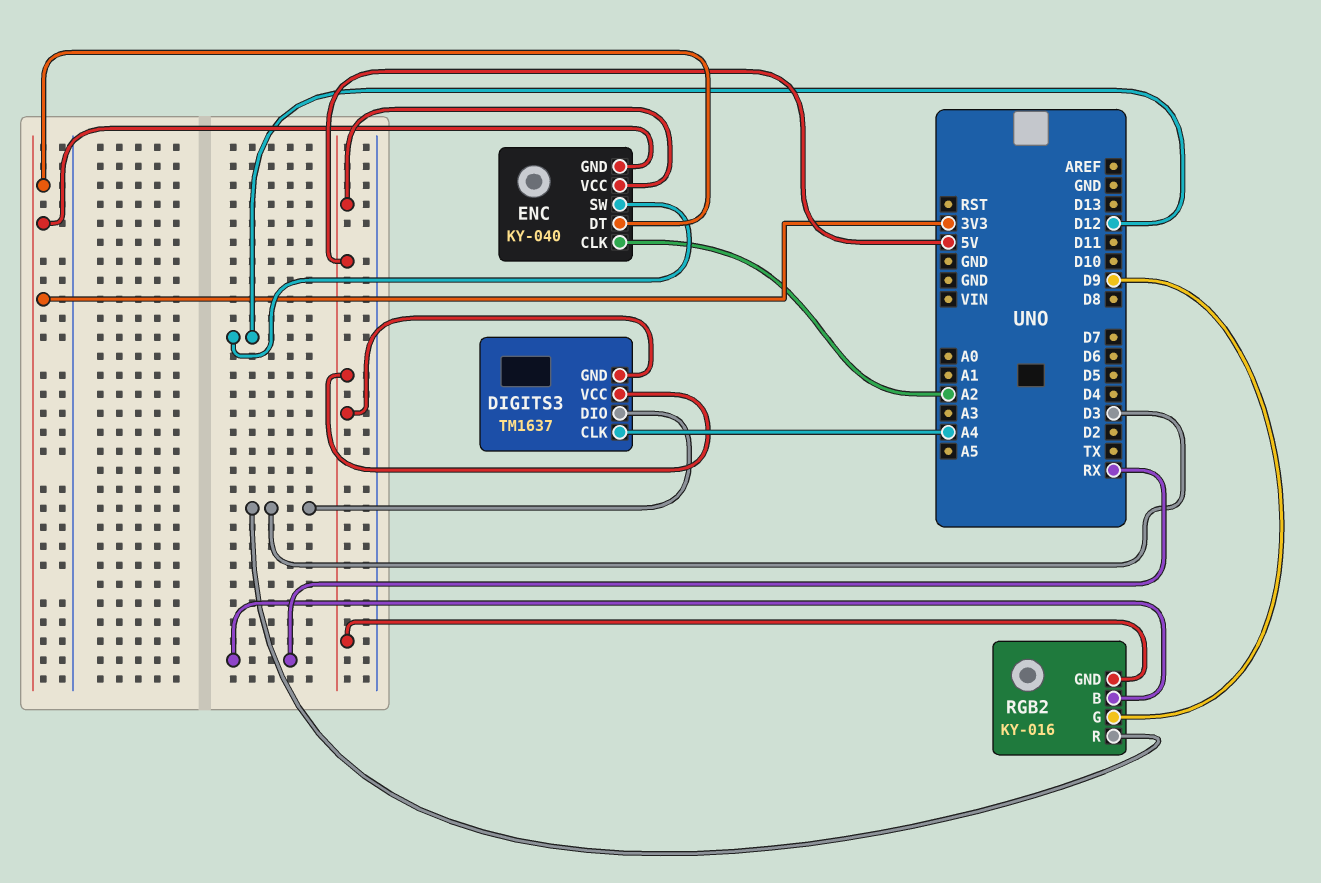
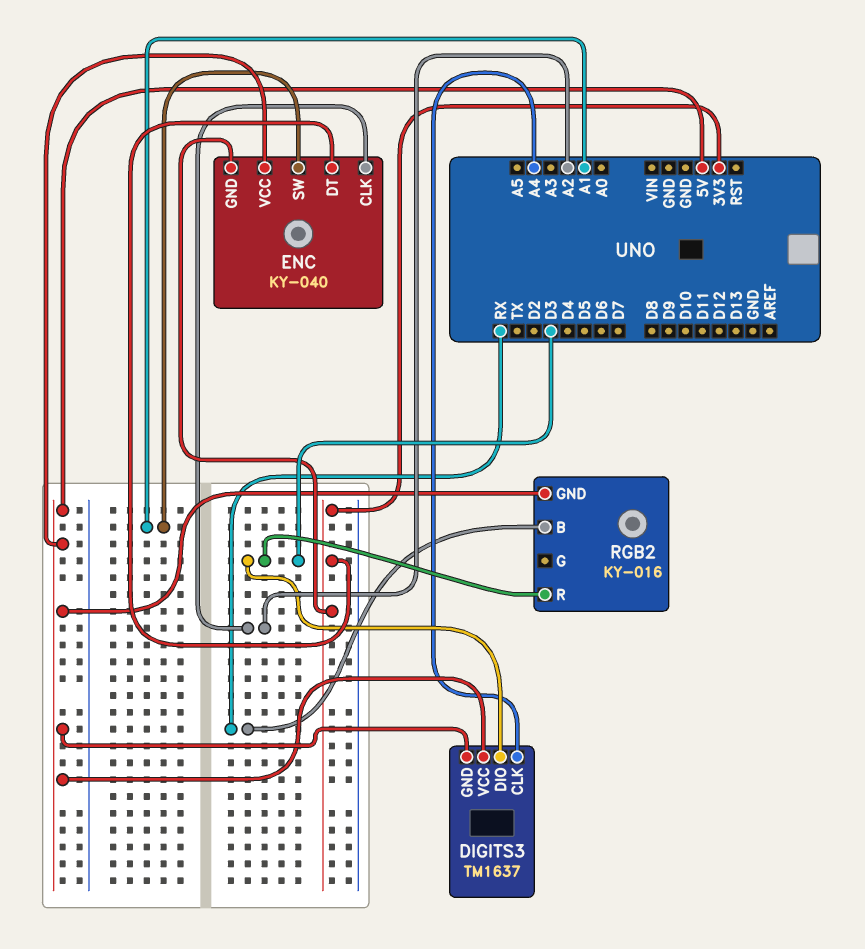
ENC pin SW: D12 -> A1
RGB2 pin G: D9 -> none

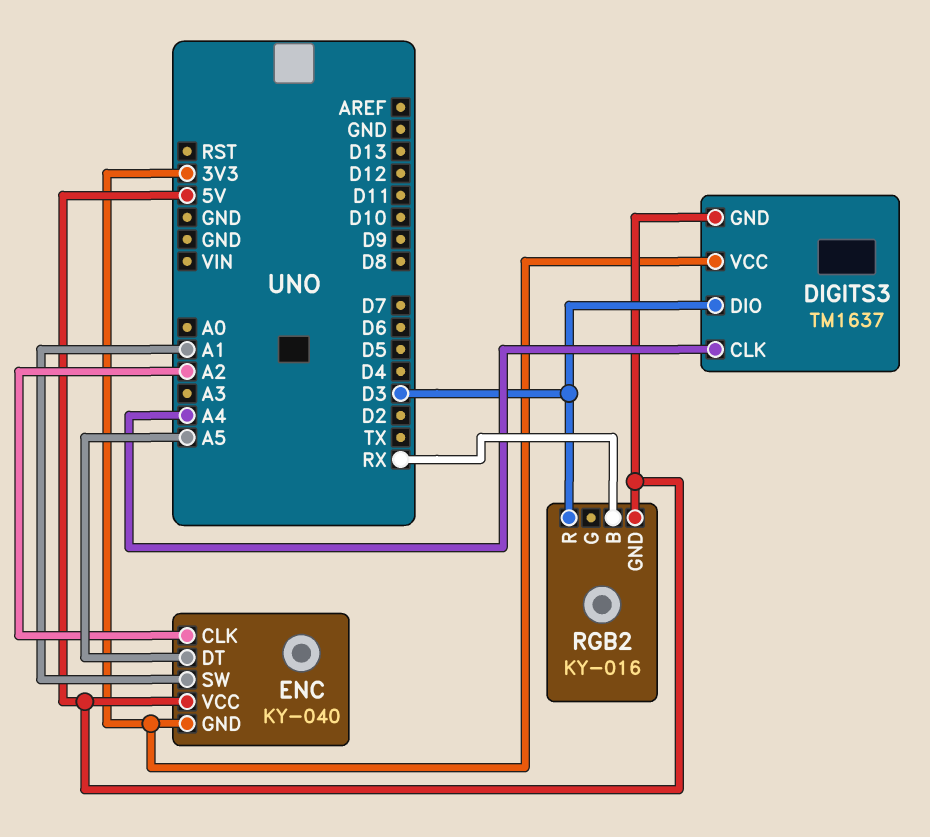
DIGITS3 pin VCC: 5V -> 3V3
ENC pin DT: 3V3 -> A5

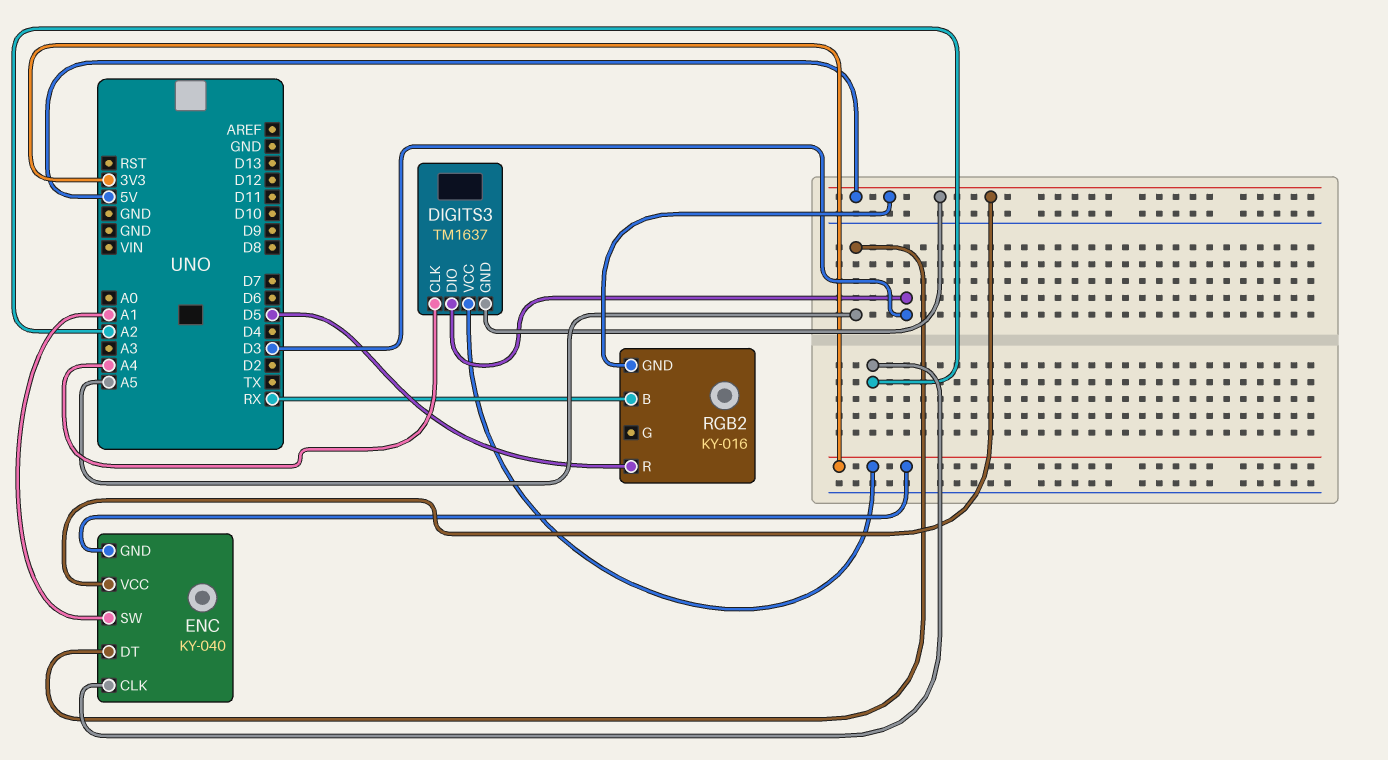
RGB2 pin R: D3 -> D5

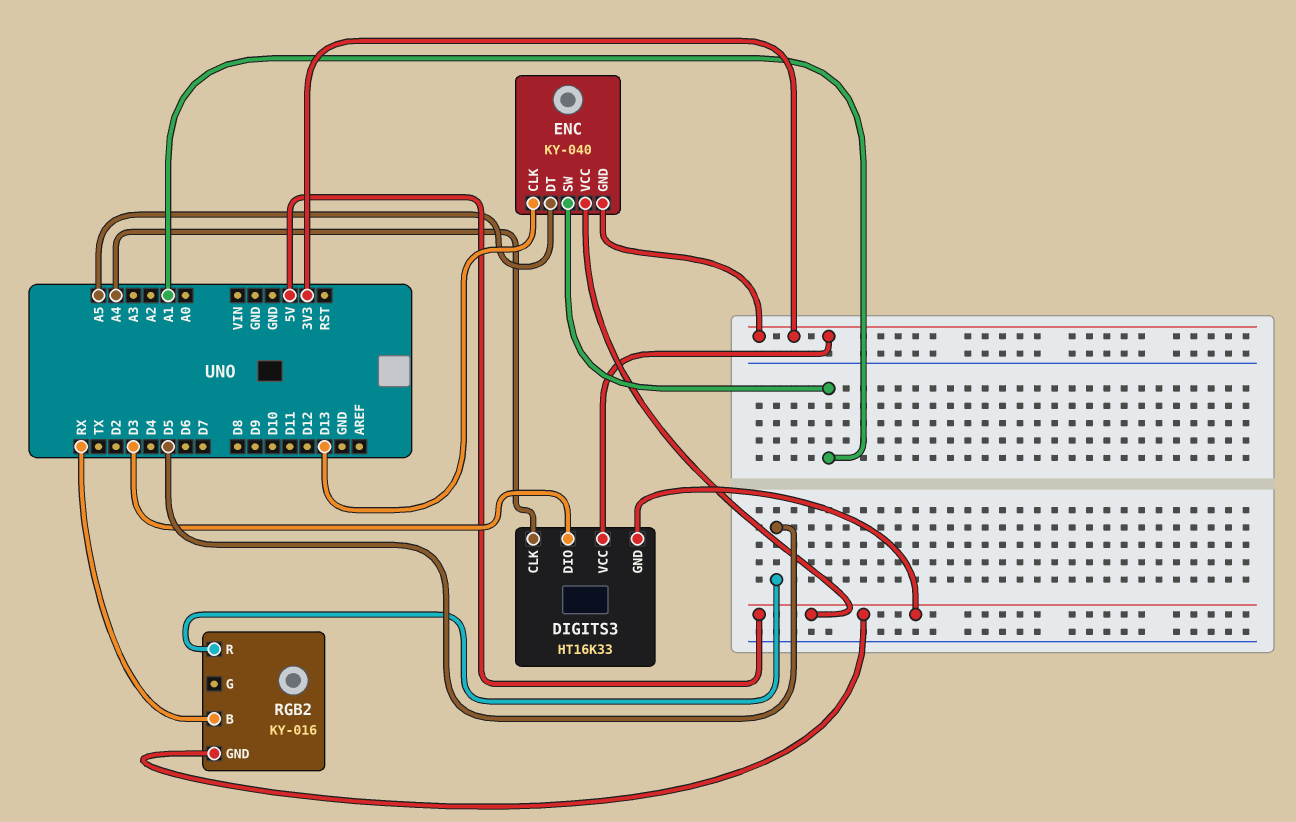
DIGITS3: TM1637 -> HT16K33
ENC pin CLK: A2 -> D13

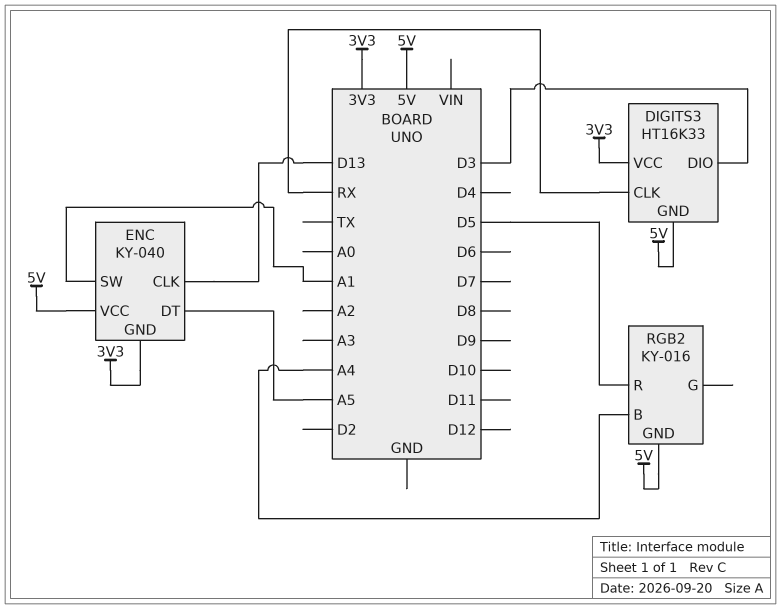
DIGITS3 pin CLK: A4 -> RX
RGB2 pin B: RX -> A4

